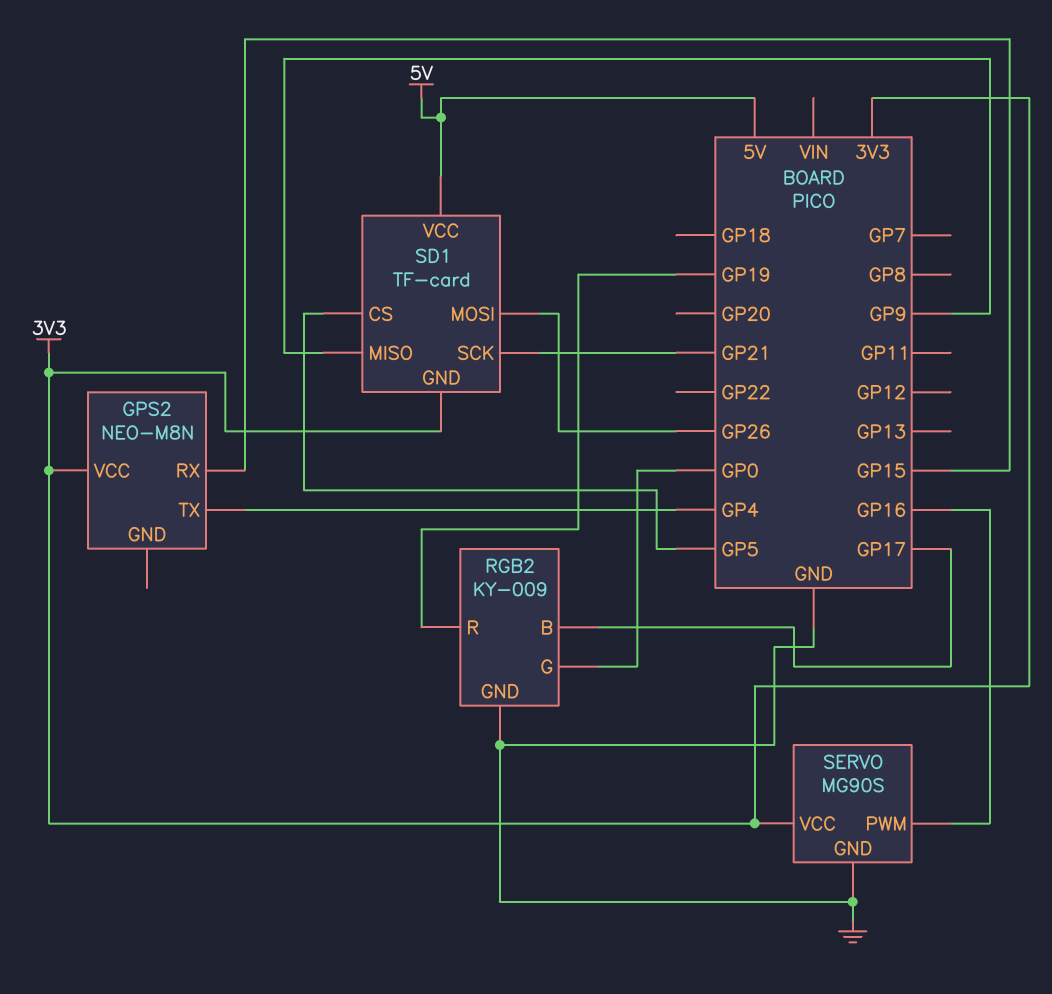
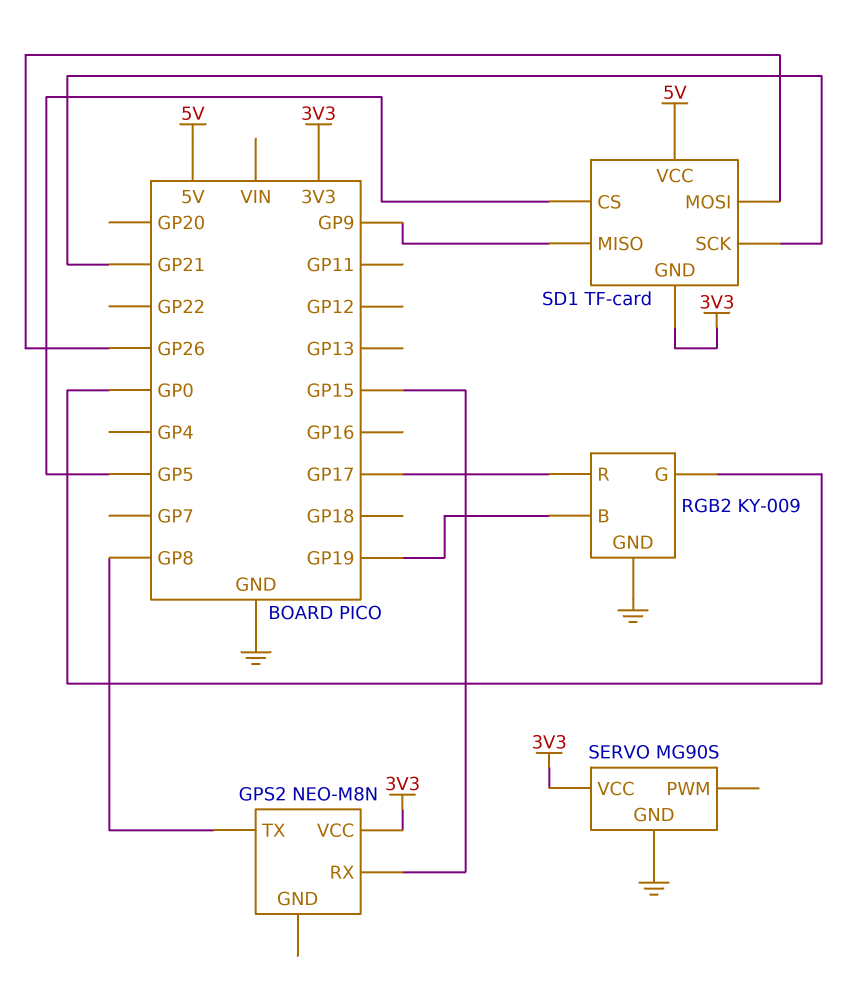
GPS2 pin TX: GP4 -> GP8
RGB2 pin B: GP17 -> GP19
RGB2 pin R: GP19 -> GP17
SERVO pin PWM: GP16 -> none

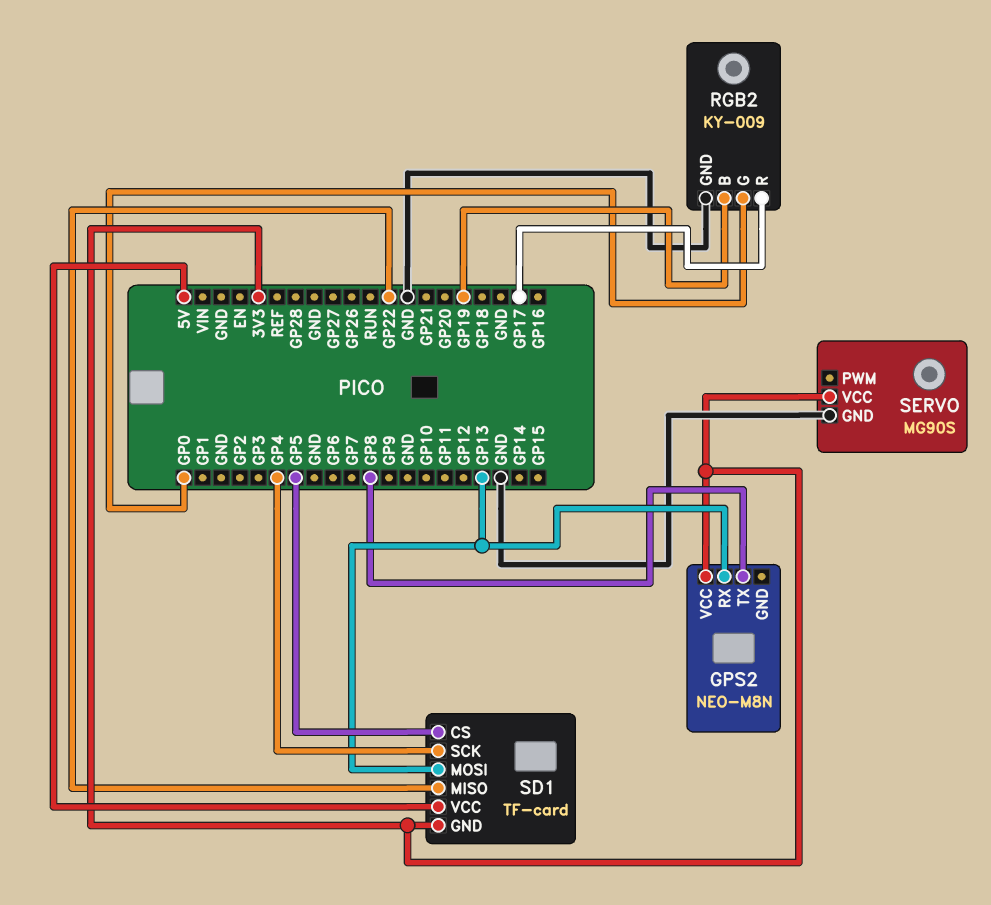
GPS2 pin RX: GP15 -> GP13
SD1 pin MISO: GP9 -> GP22
SD1 pin MOSI: GP26 -> GP13
SD1 pin SCK: GP21 -> GP4

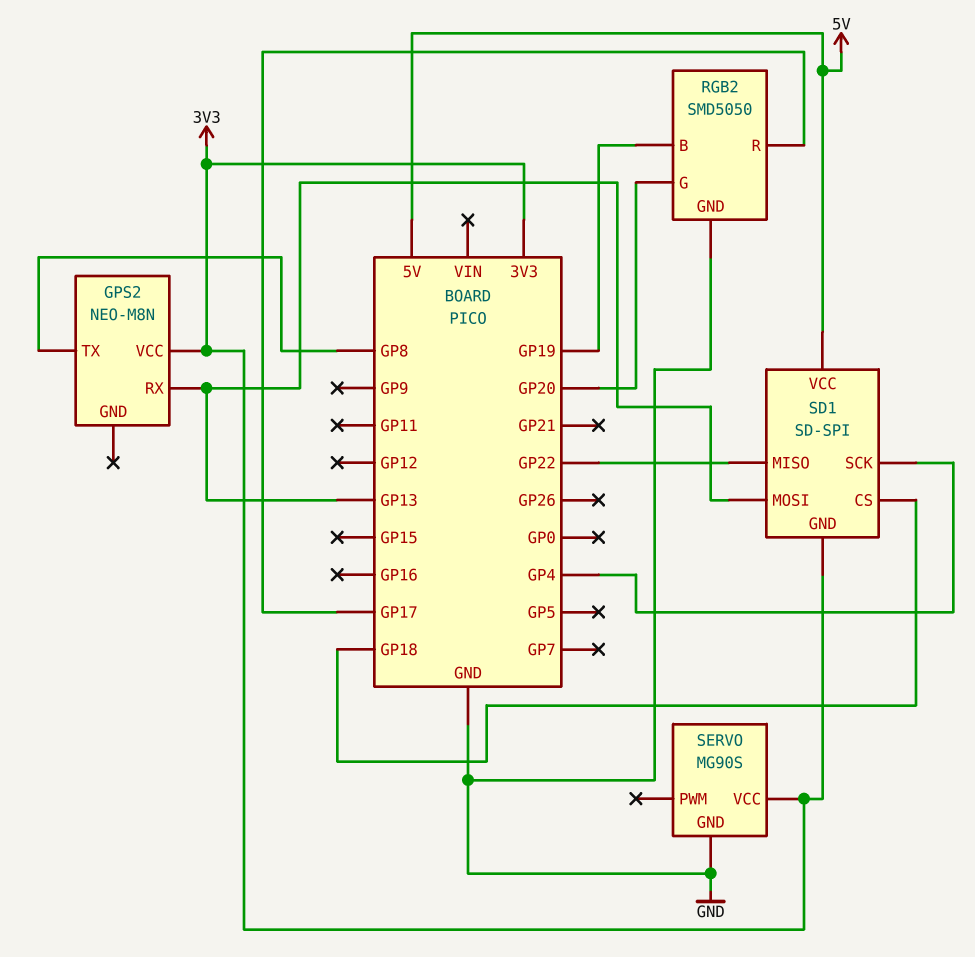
RGB2: KY-009 -> SMD5050
RGB2 pin G: GP0 -> GP20
SD1: TF-card -> SD-SPI
SD1 pin CS: GP5 -> GP18

